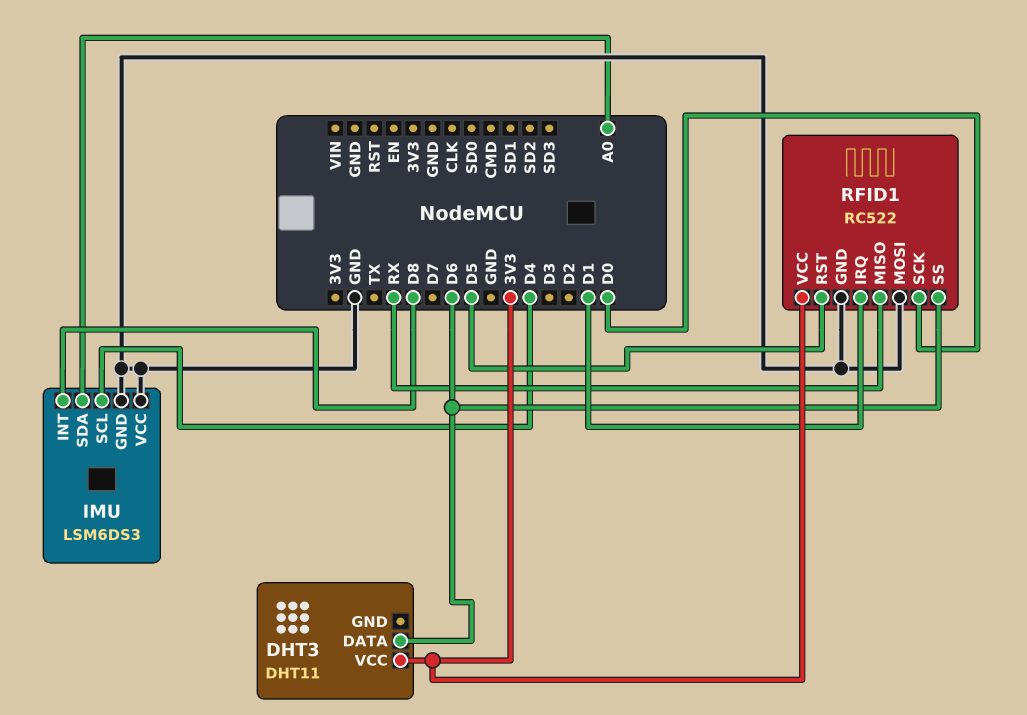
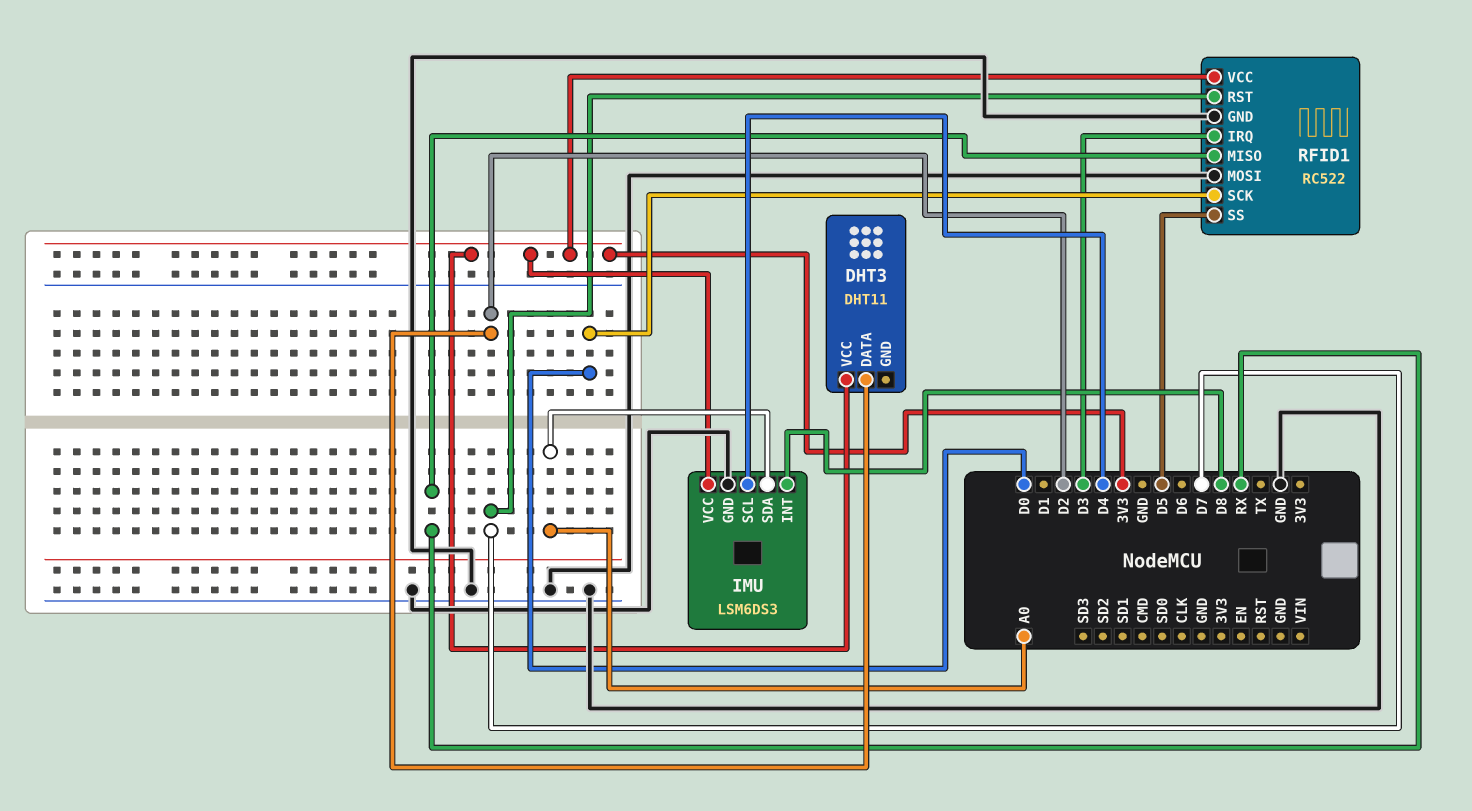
DHT3 pin DATA: D6 -> D2
IMU pin VCC: GND -> 3V3
RFID1 pin IRQ: D1 -> D3
RFID1 pin RST: D5 -> D7
RFID1 pin SS: D6 -> D5

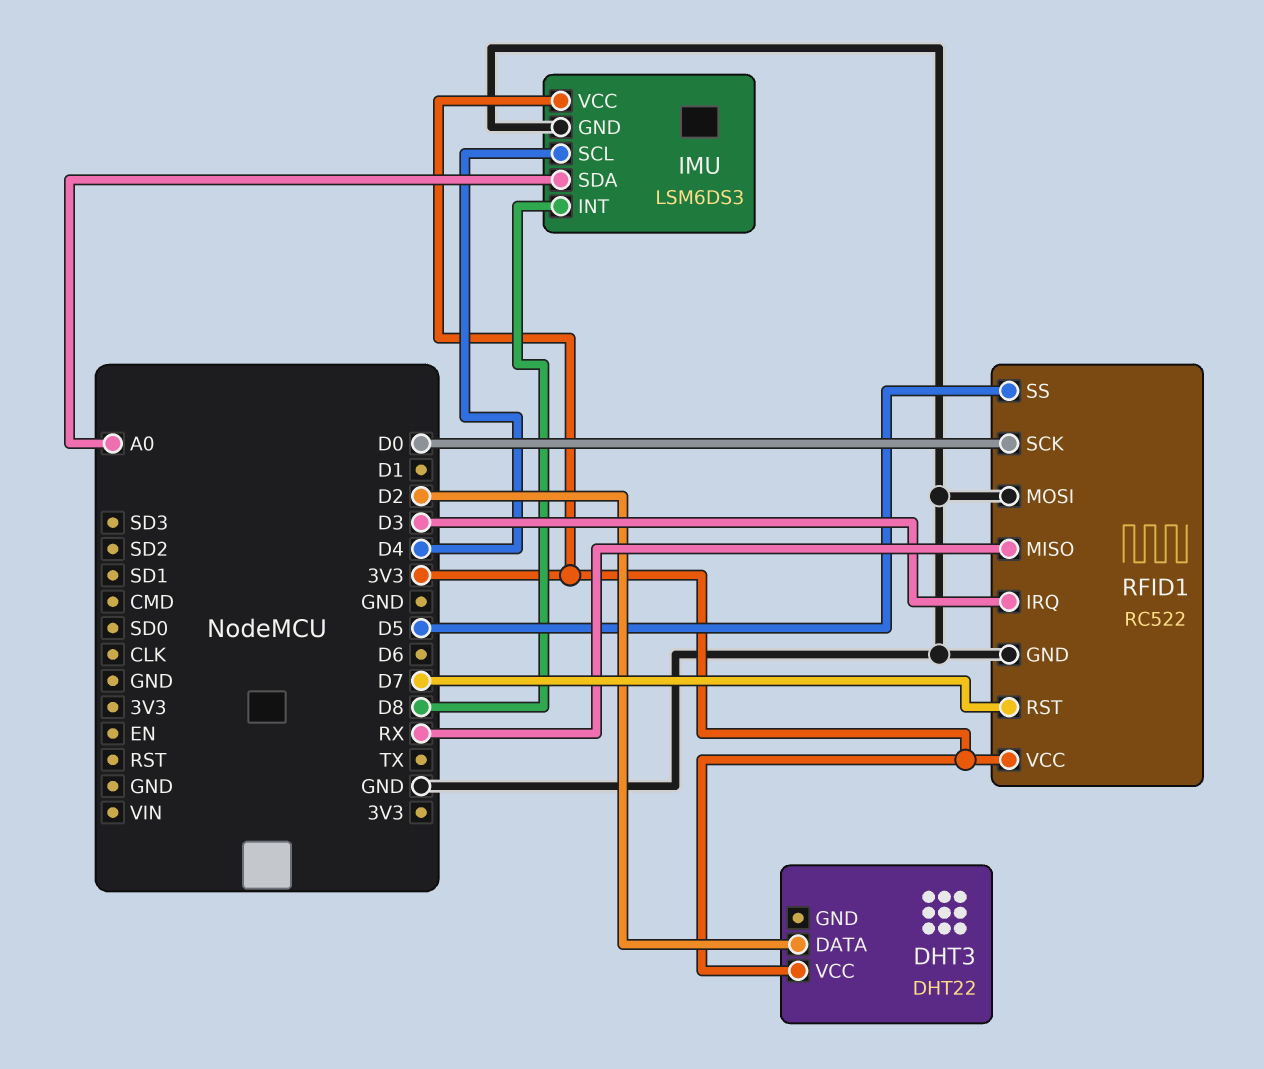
DHT3: DHT11 -> DHT22

